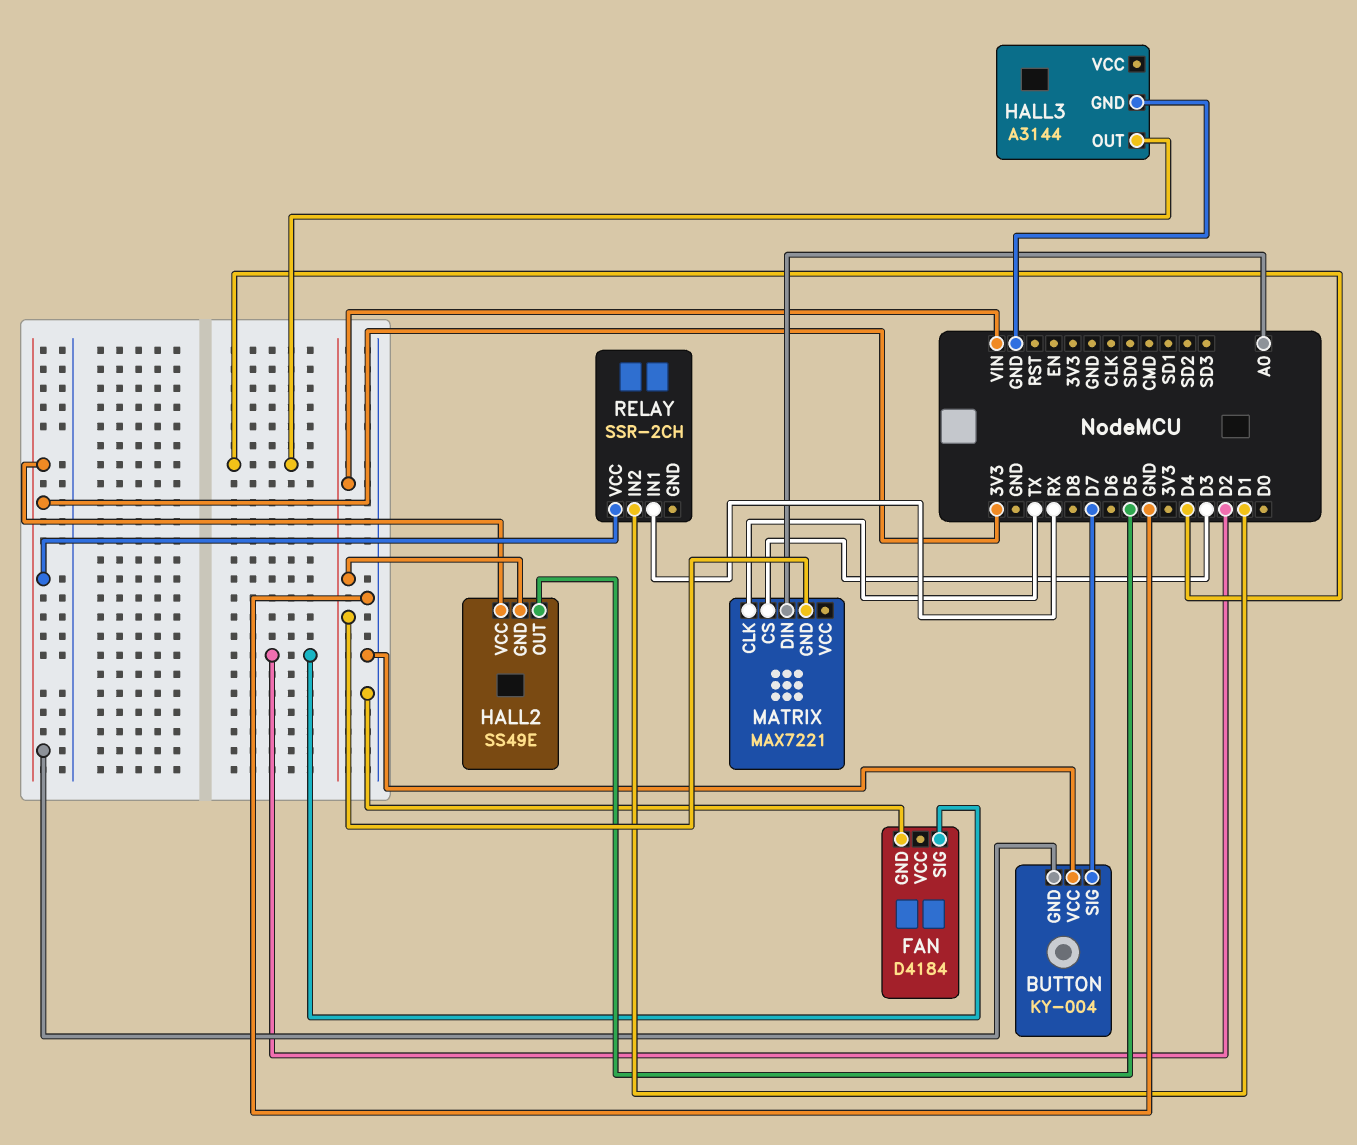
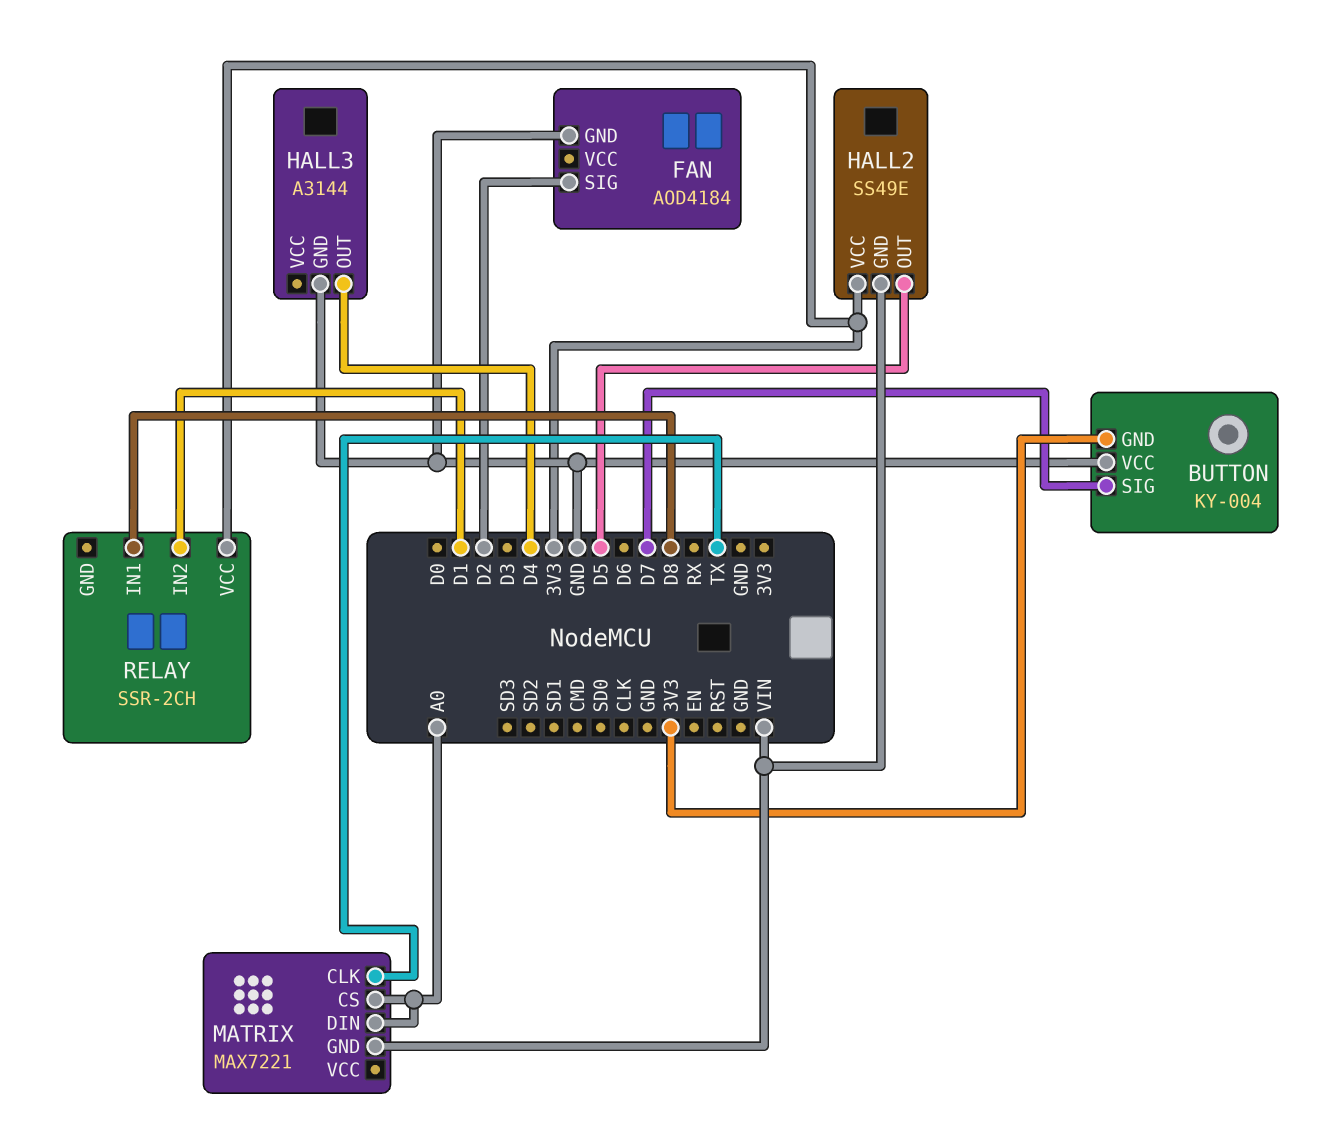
FAN: D4184 -> AOD4184
MATRIX pin CS: D3 -> A0
RELAY pin IN1: RX -> D8

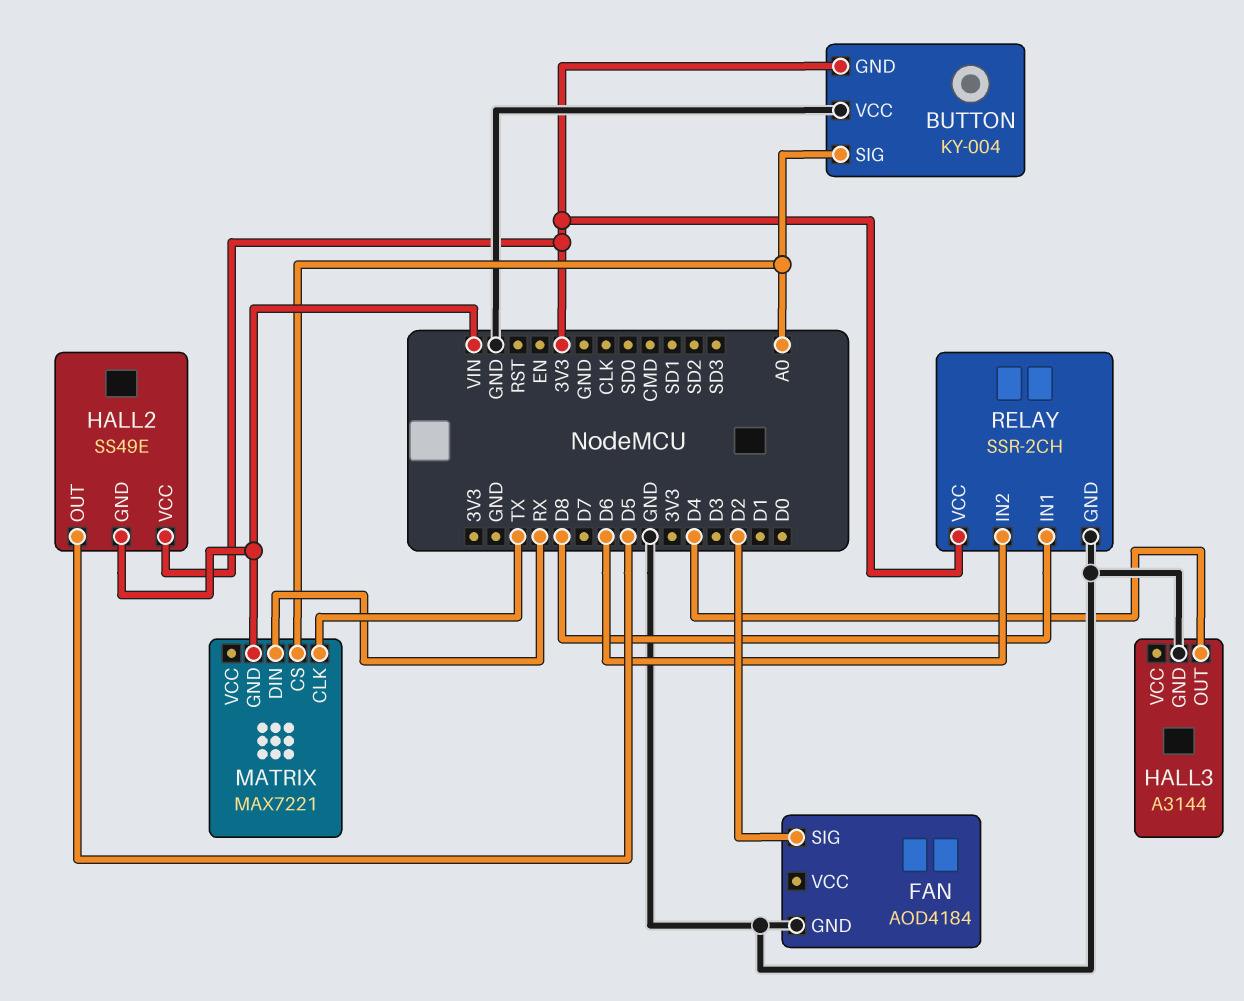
BUTTON pin SIG: D7 -> A0
MATRIX pin DIN: A0 -> RX
RELAY pin GND: none -> GND
RELAY pin IN2: D1 -> D6

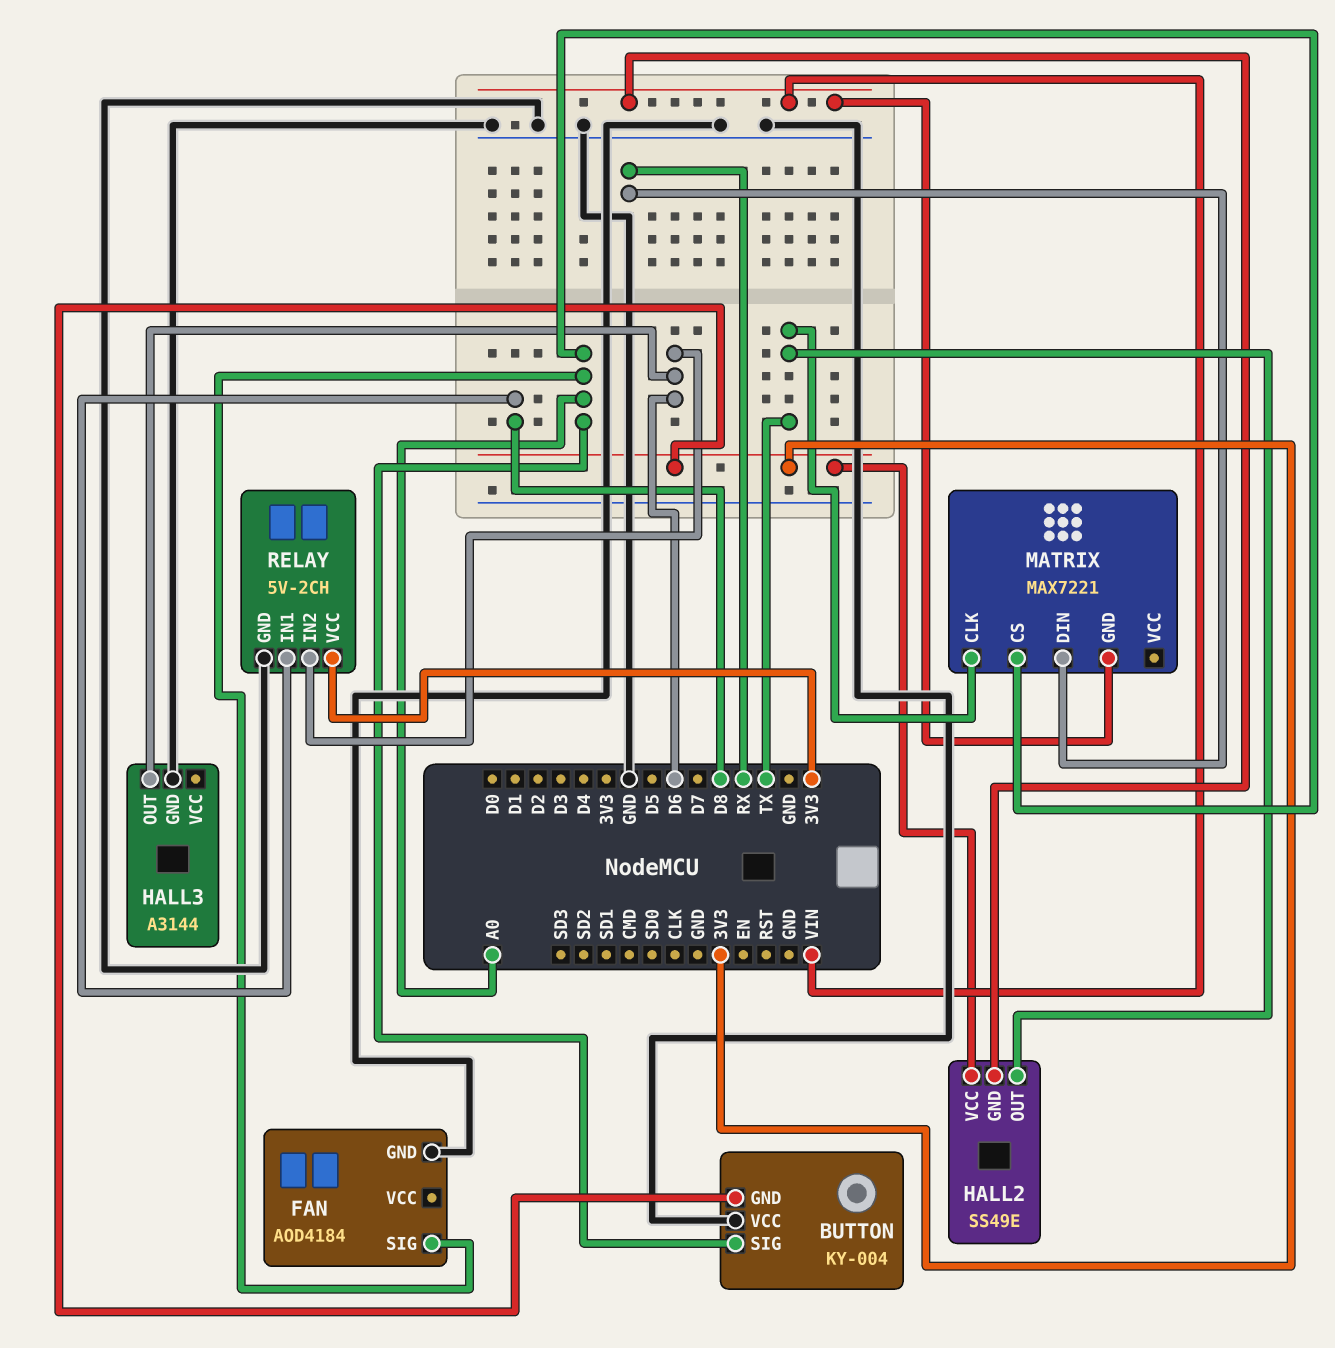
FAN pin SIG: D2 -> A0
HALL2 pin OUT: D5 -> TX
HALL3 pin OUT: D4 -> D6
RELAY: SSR-2CH -> 5V-2CH

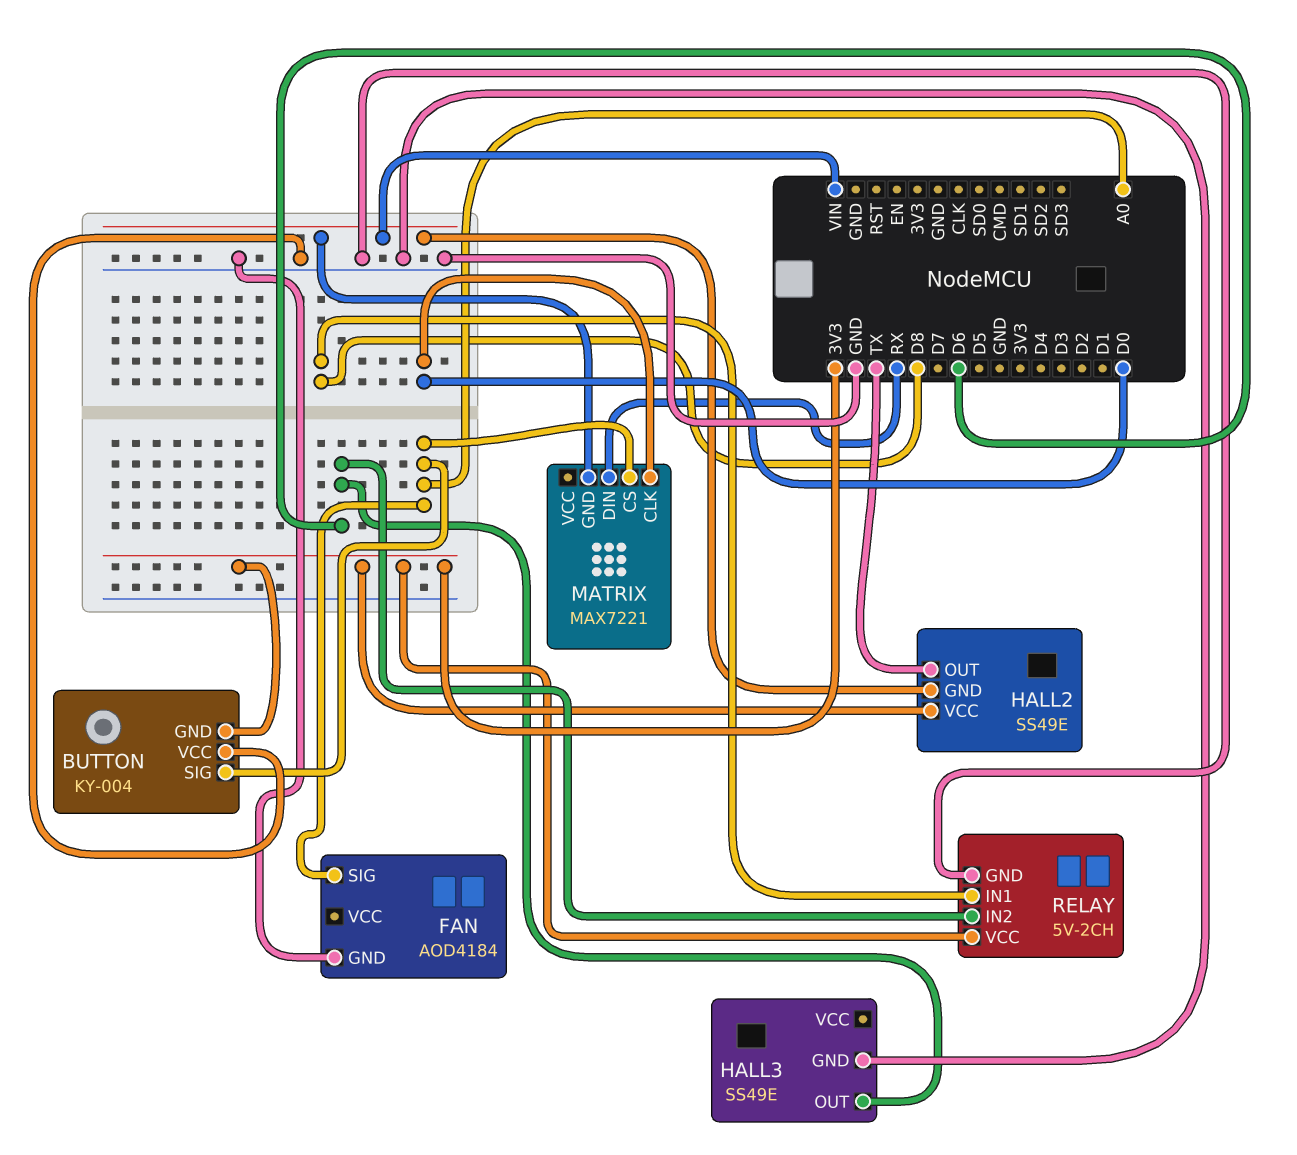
HALL3: A3144 -> SS49E
MATRIX pin CLK: TX -> D0

